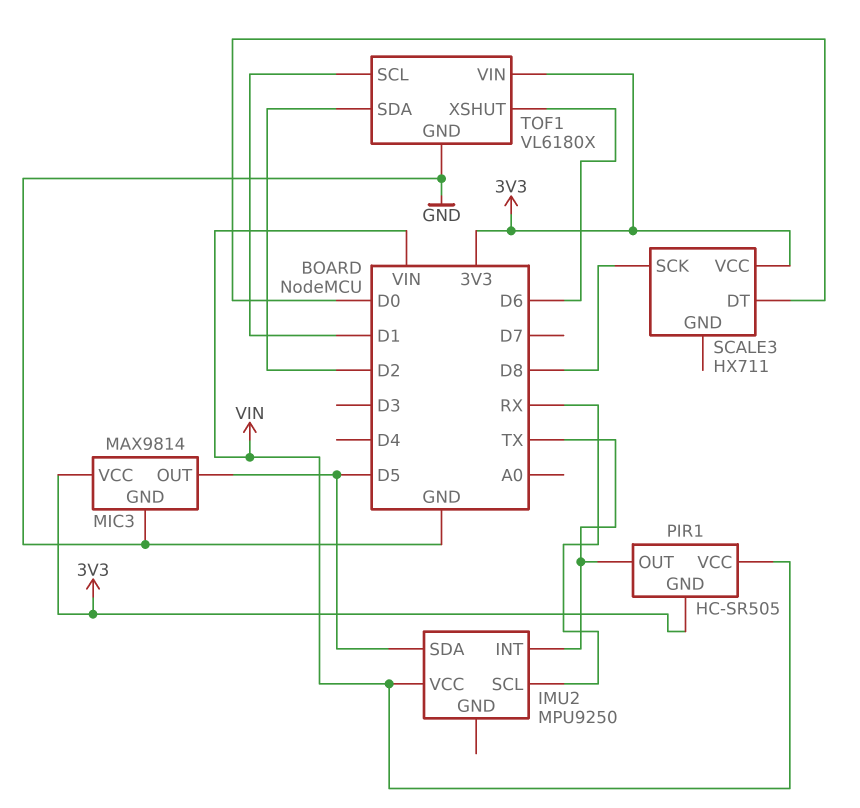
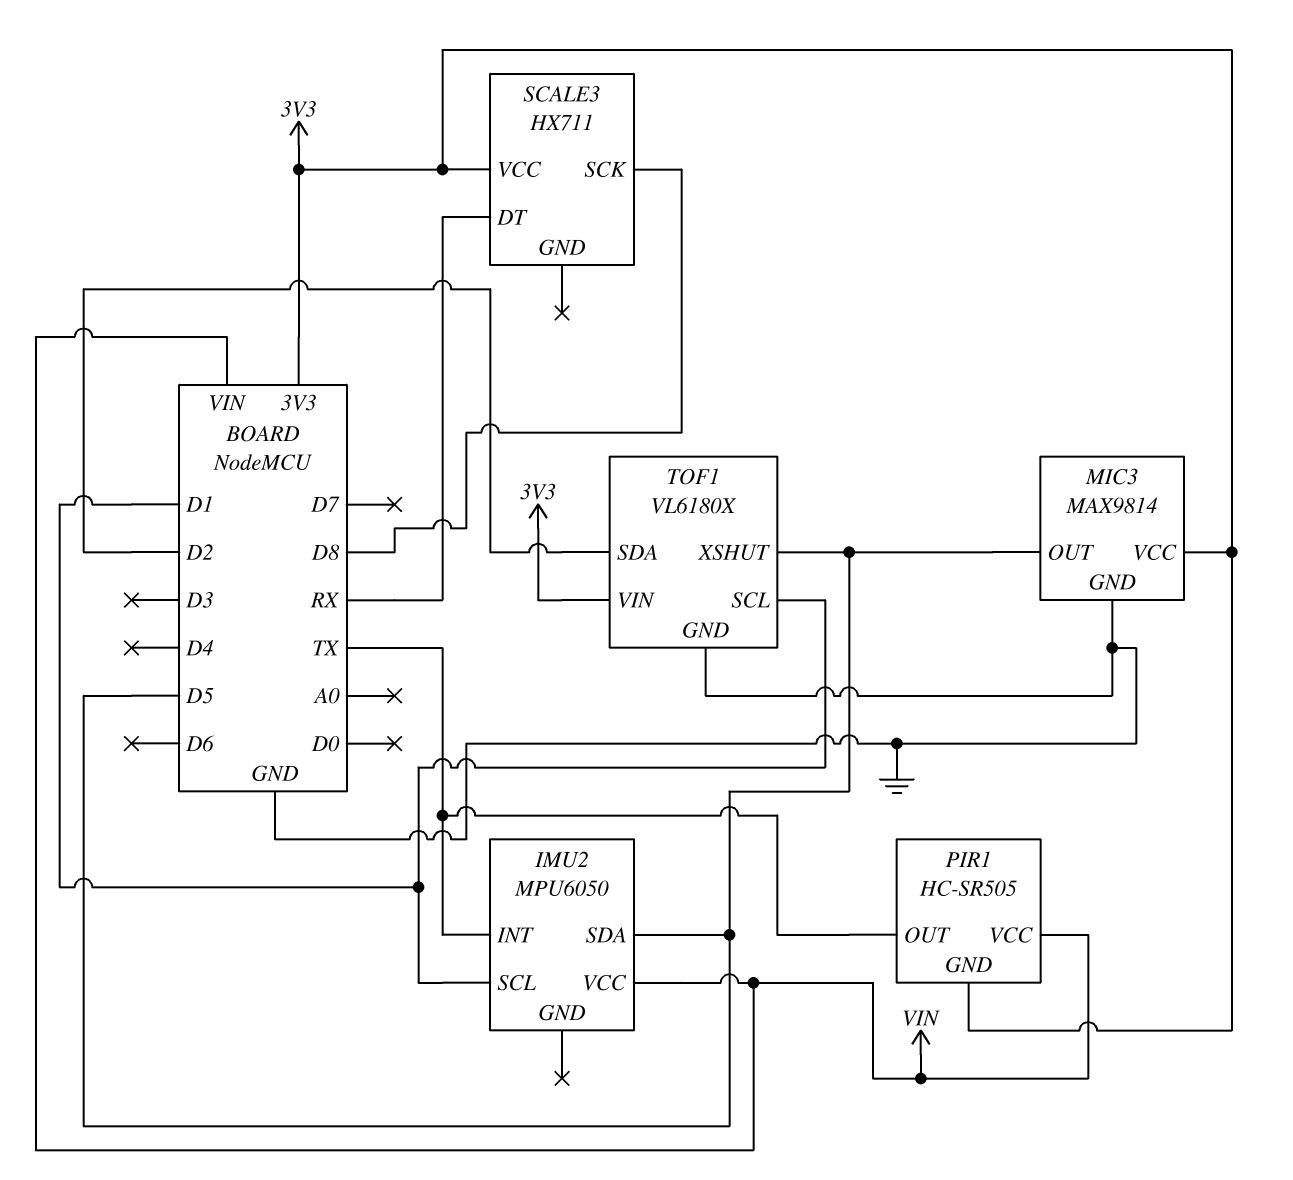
IMU2: MPU9250 -> MPU6050
IMU2 pin SCL: RX -> D1
SCALE3 pin DT: D0 -> RX
TOF1 pin XSHUT: D6 -> D5

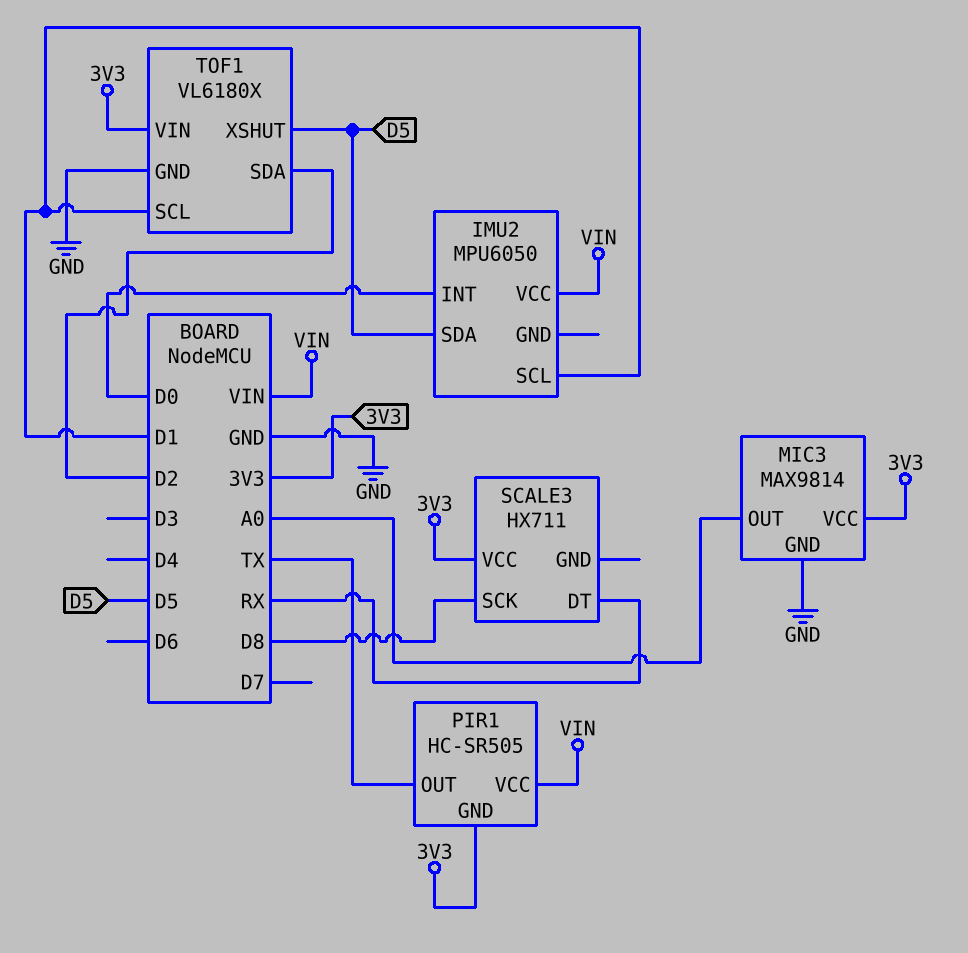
IMU2 pin INT: TX -> D0
MIC3 pin OUT: D5 -> A0

